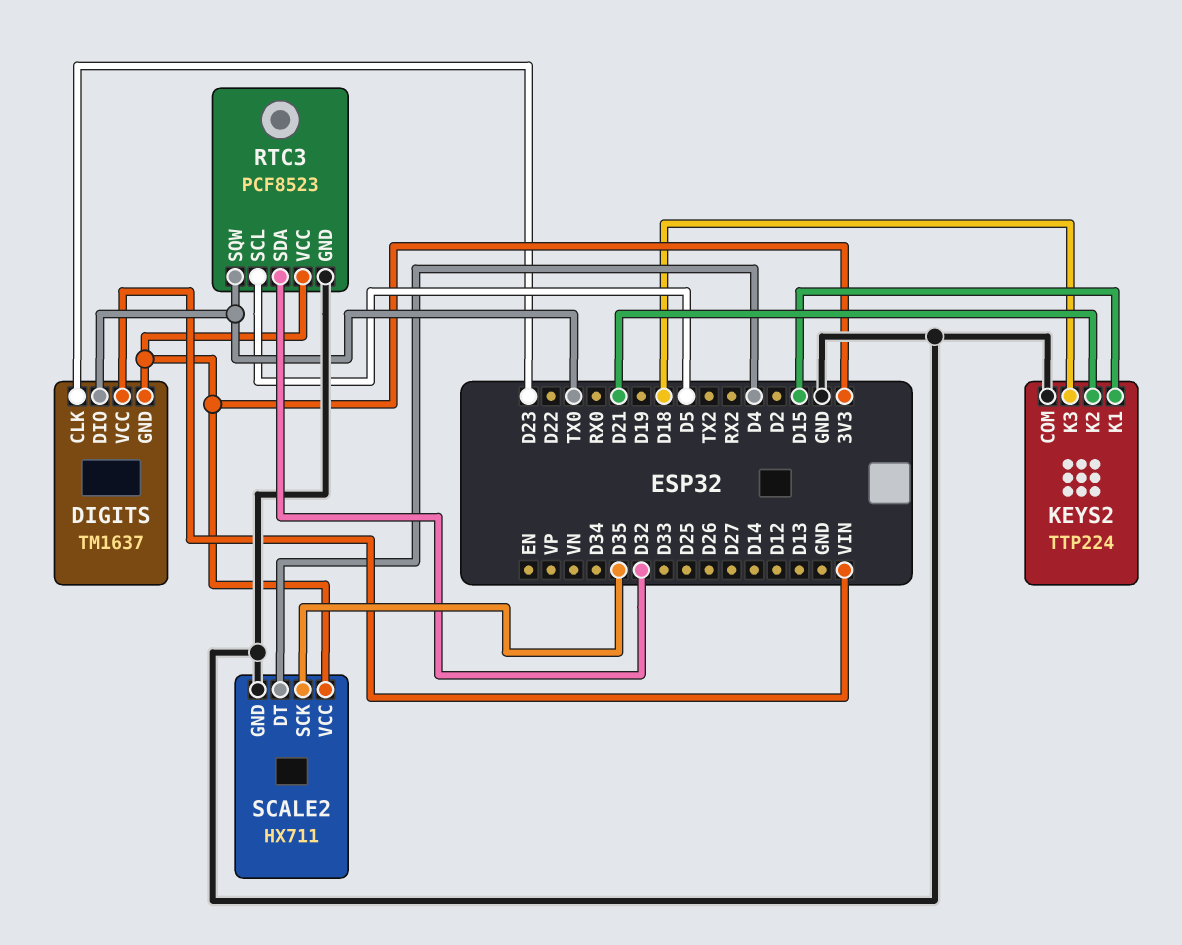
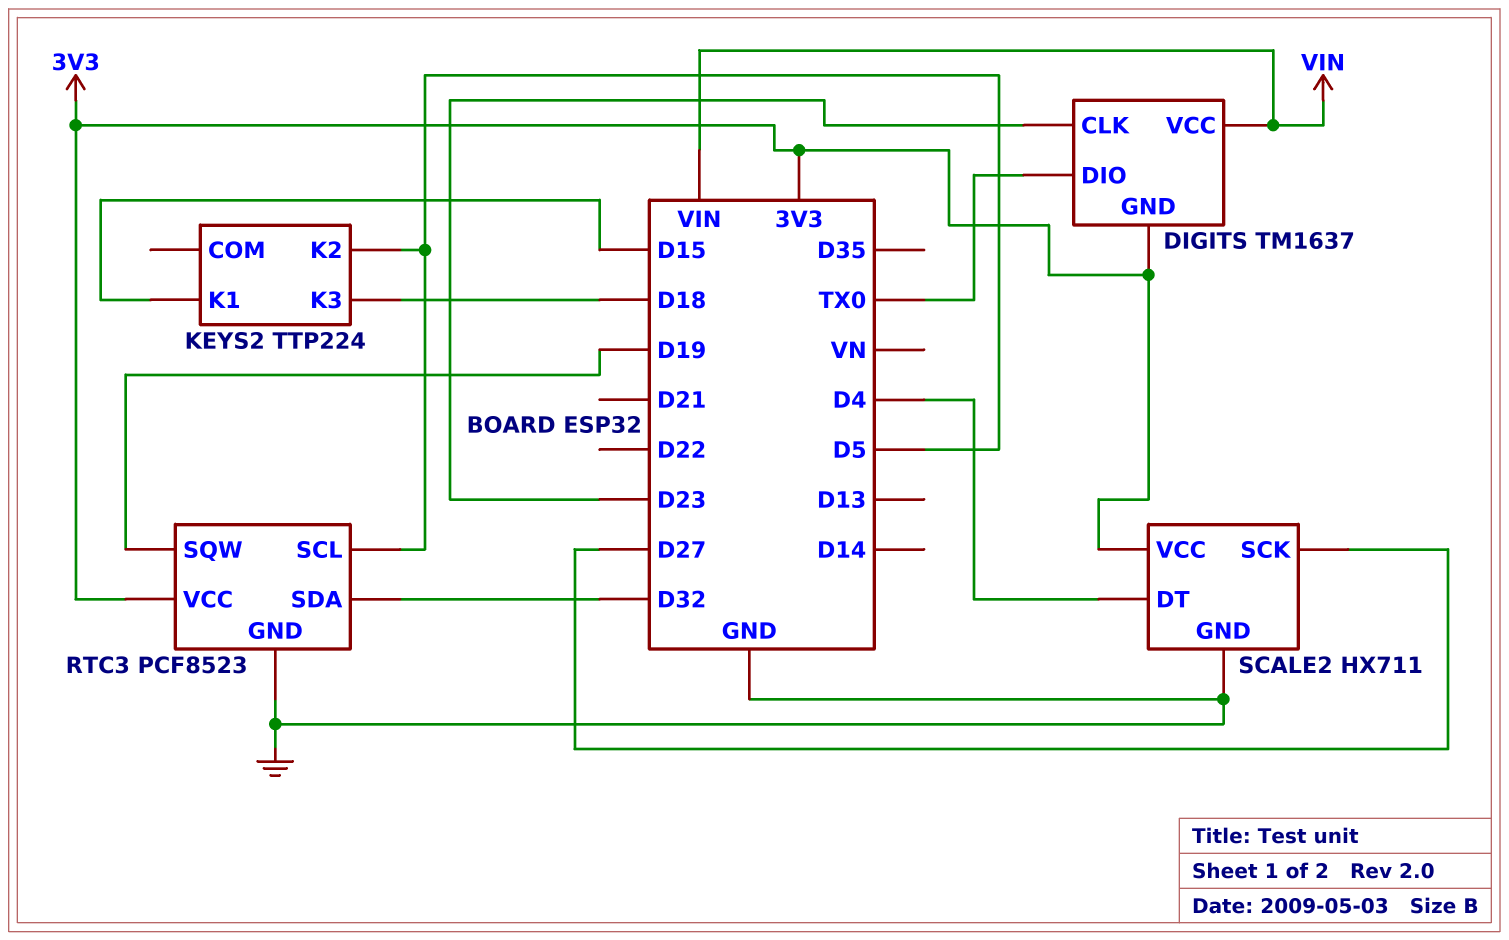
KEYS2 pin COM: GND -> none
KEYS2 pin K2: D21 -> D5
RTC3 pin SQW: TX0 -> D19
SCALE2 pin SCK: D35 -> D27

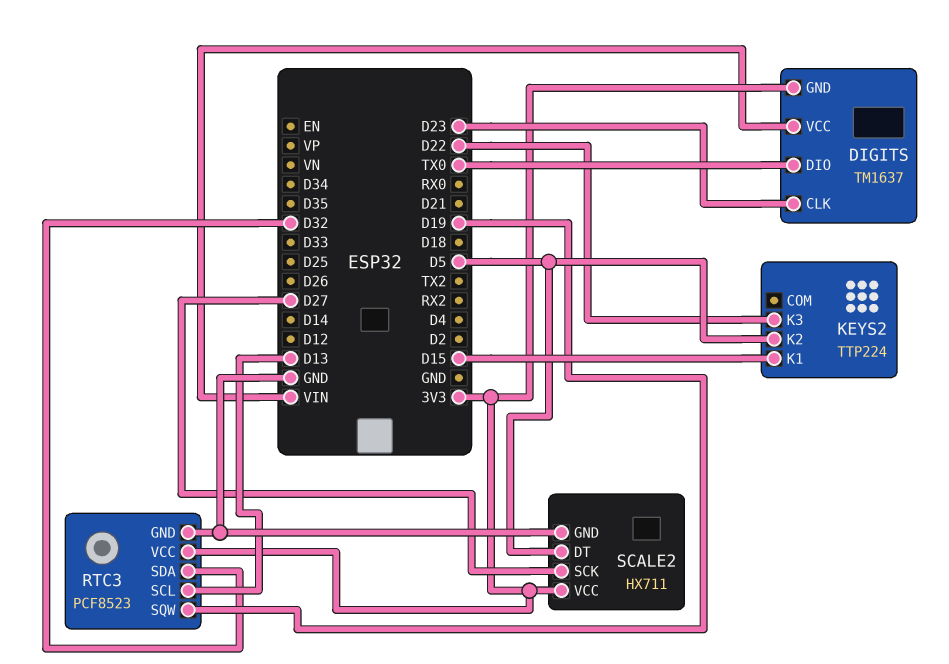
KEYS2 pin K3: D18 -> D22
RTC3 pin SCL: D5 -> D13
SCALE2 pin DT: D4 -> D5

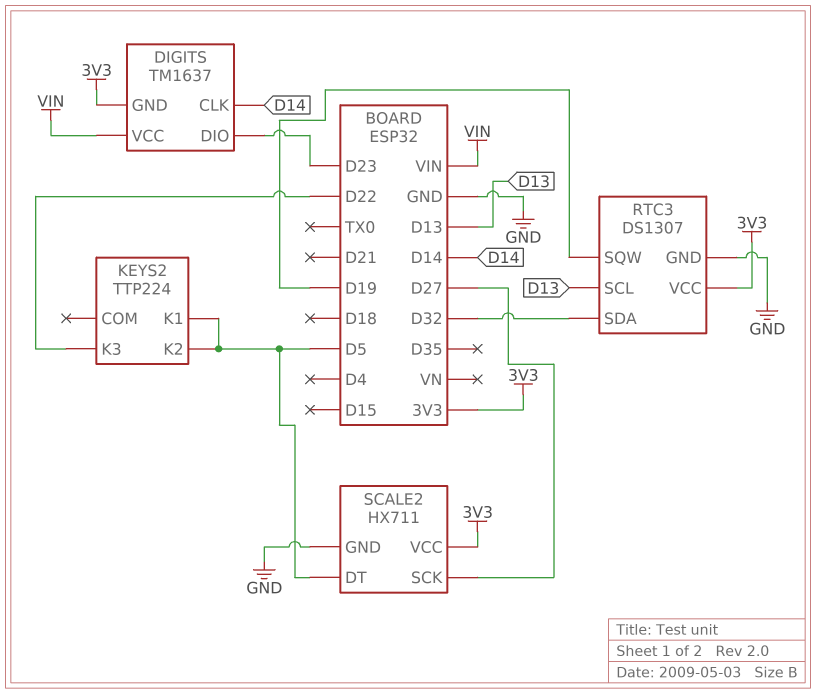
DIGITS pin CLK: D23 -> D14
DIGITS pin DIO: TX0 -> D23
KEYS2 pin K1: D15 -> D5
RTC3: PCF8523 -> DS1307

